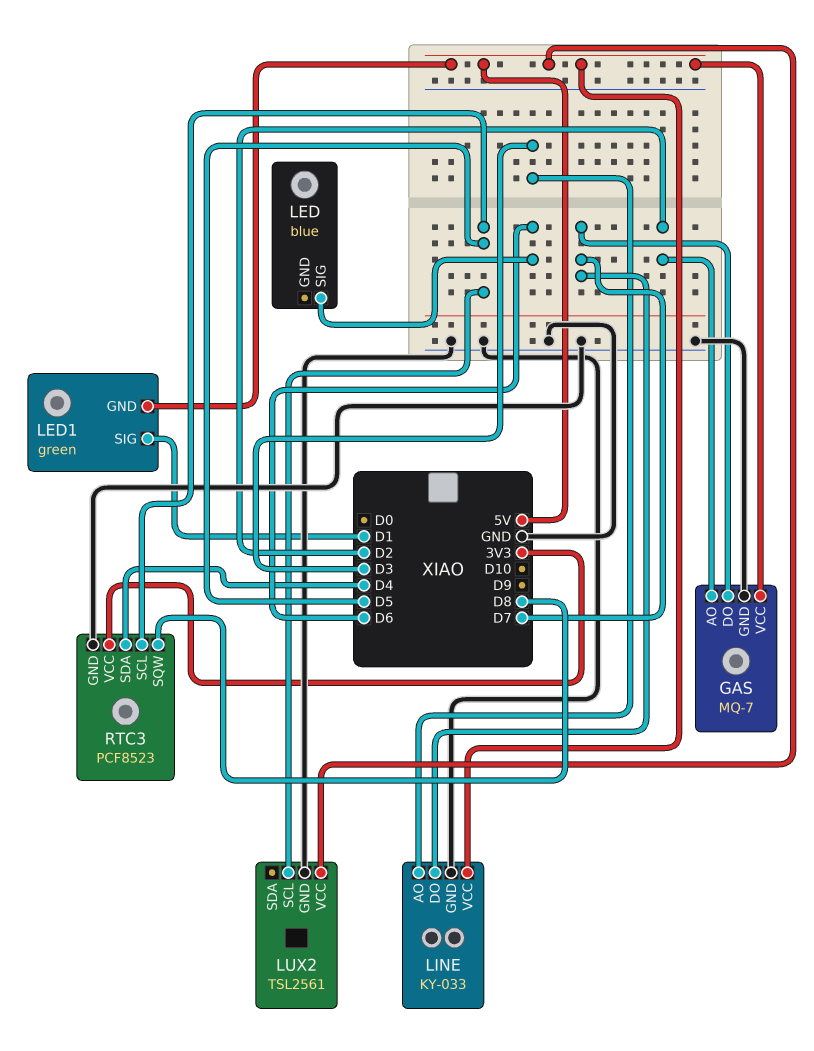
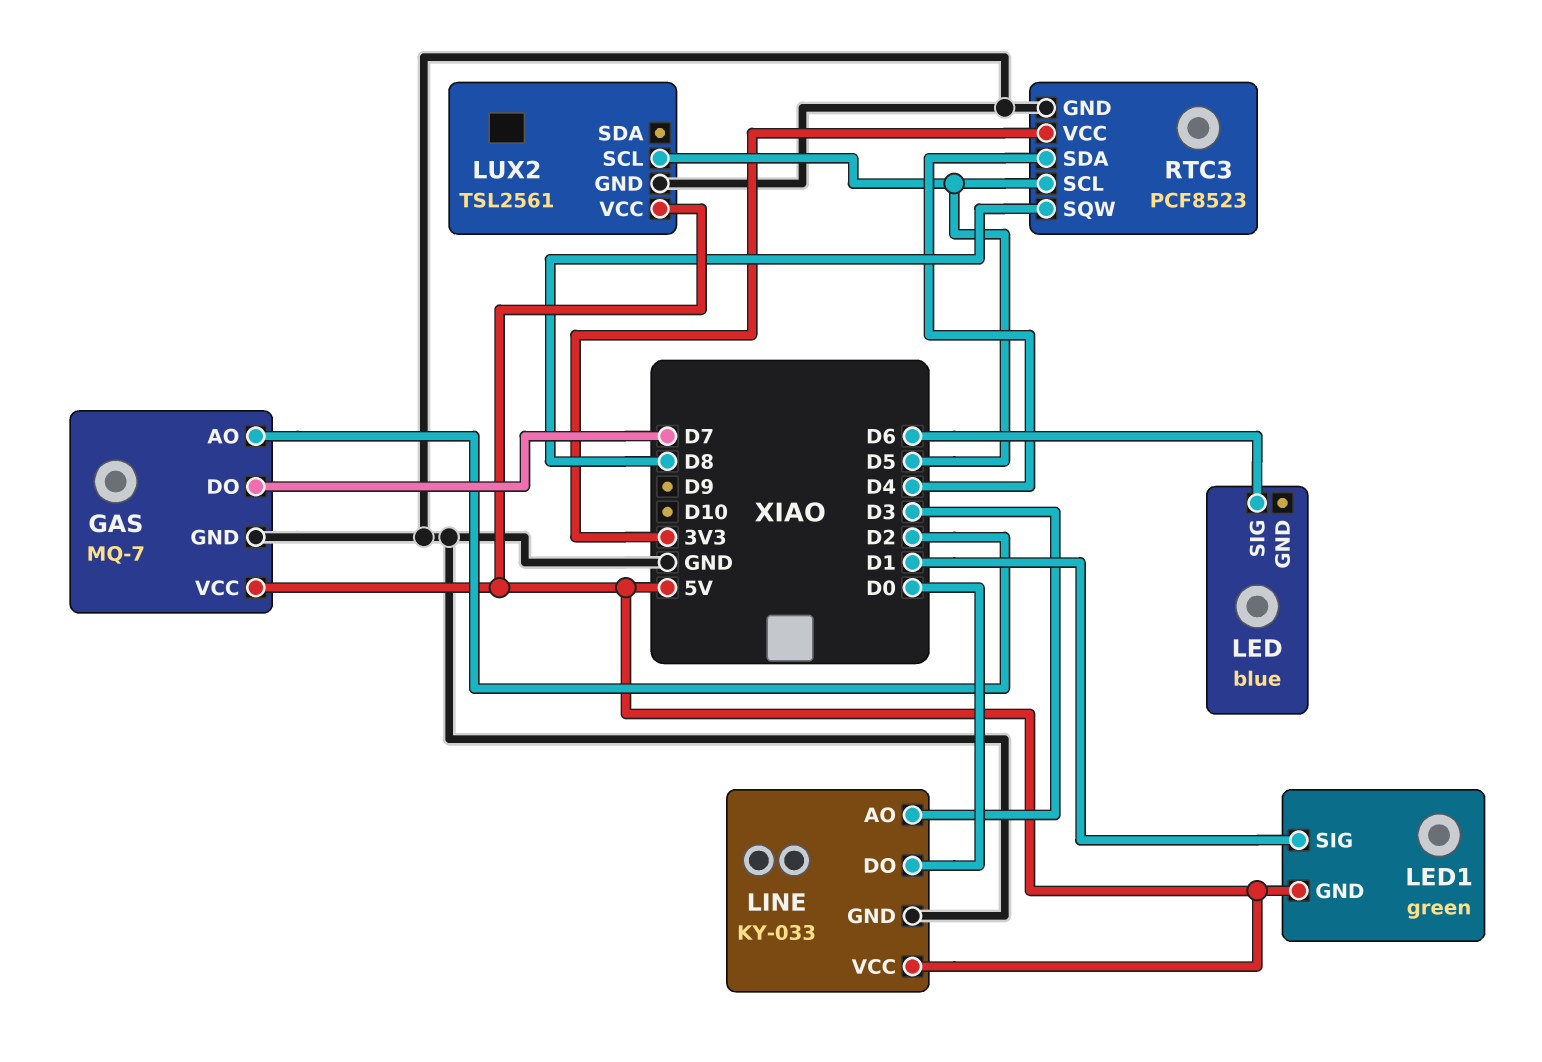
LINE pin DO: D7 -> D0

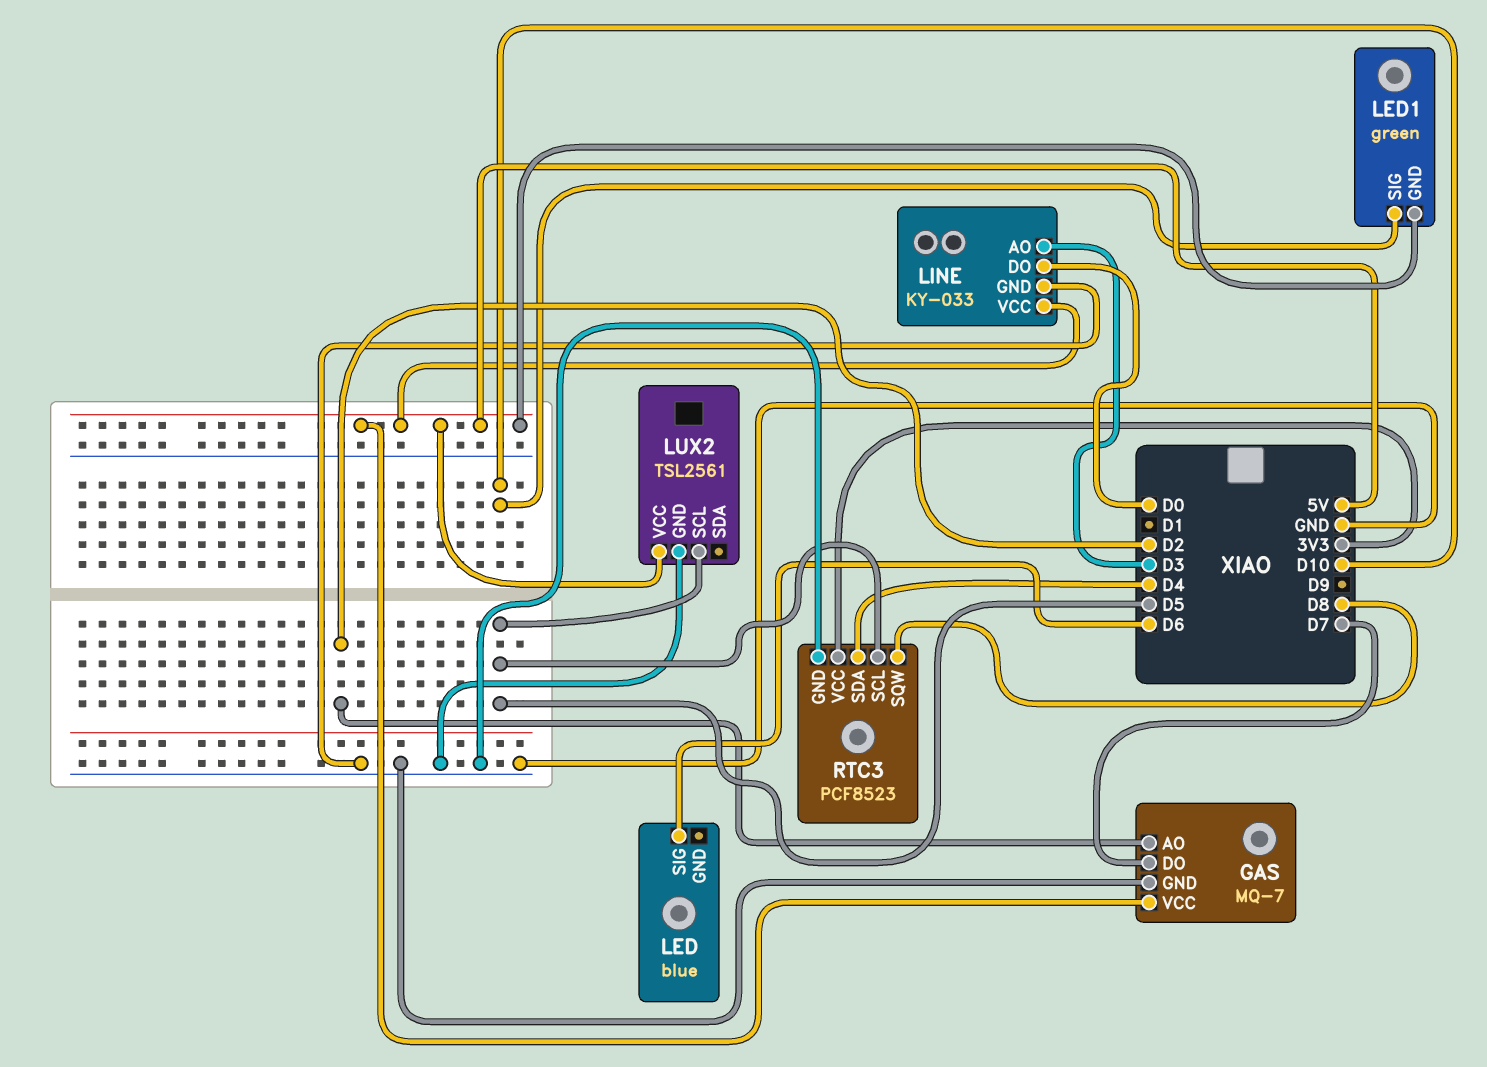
LED1 pin SIG: D1 -> D10

